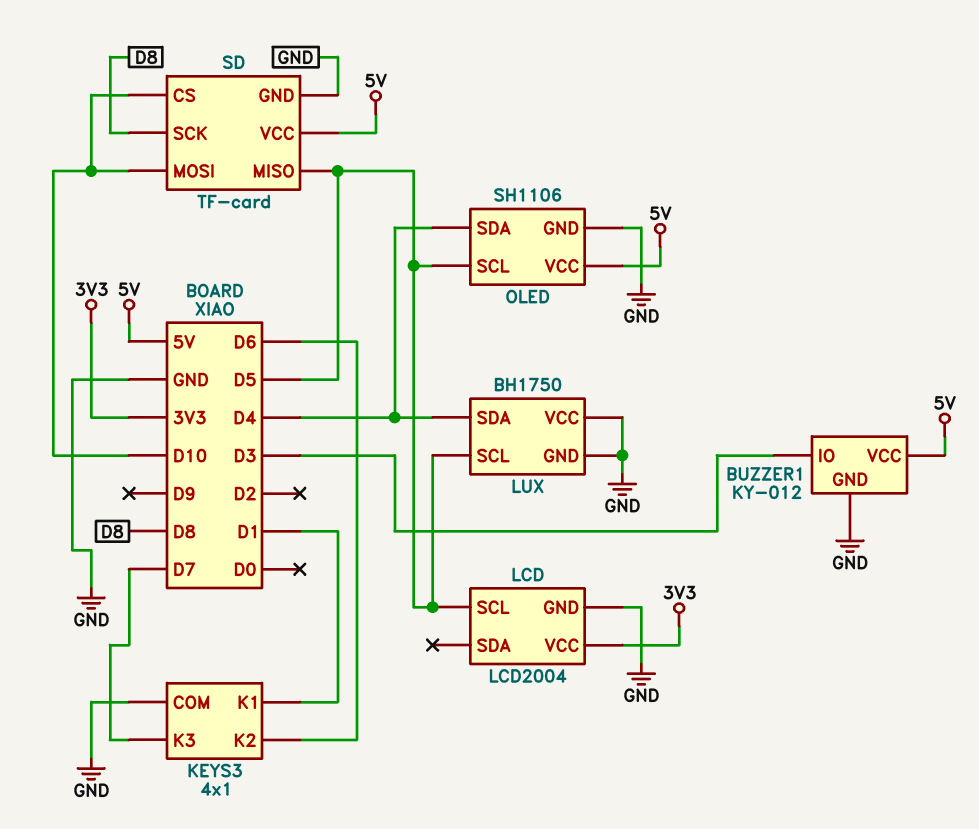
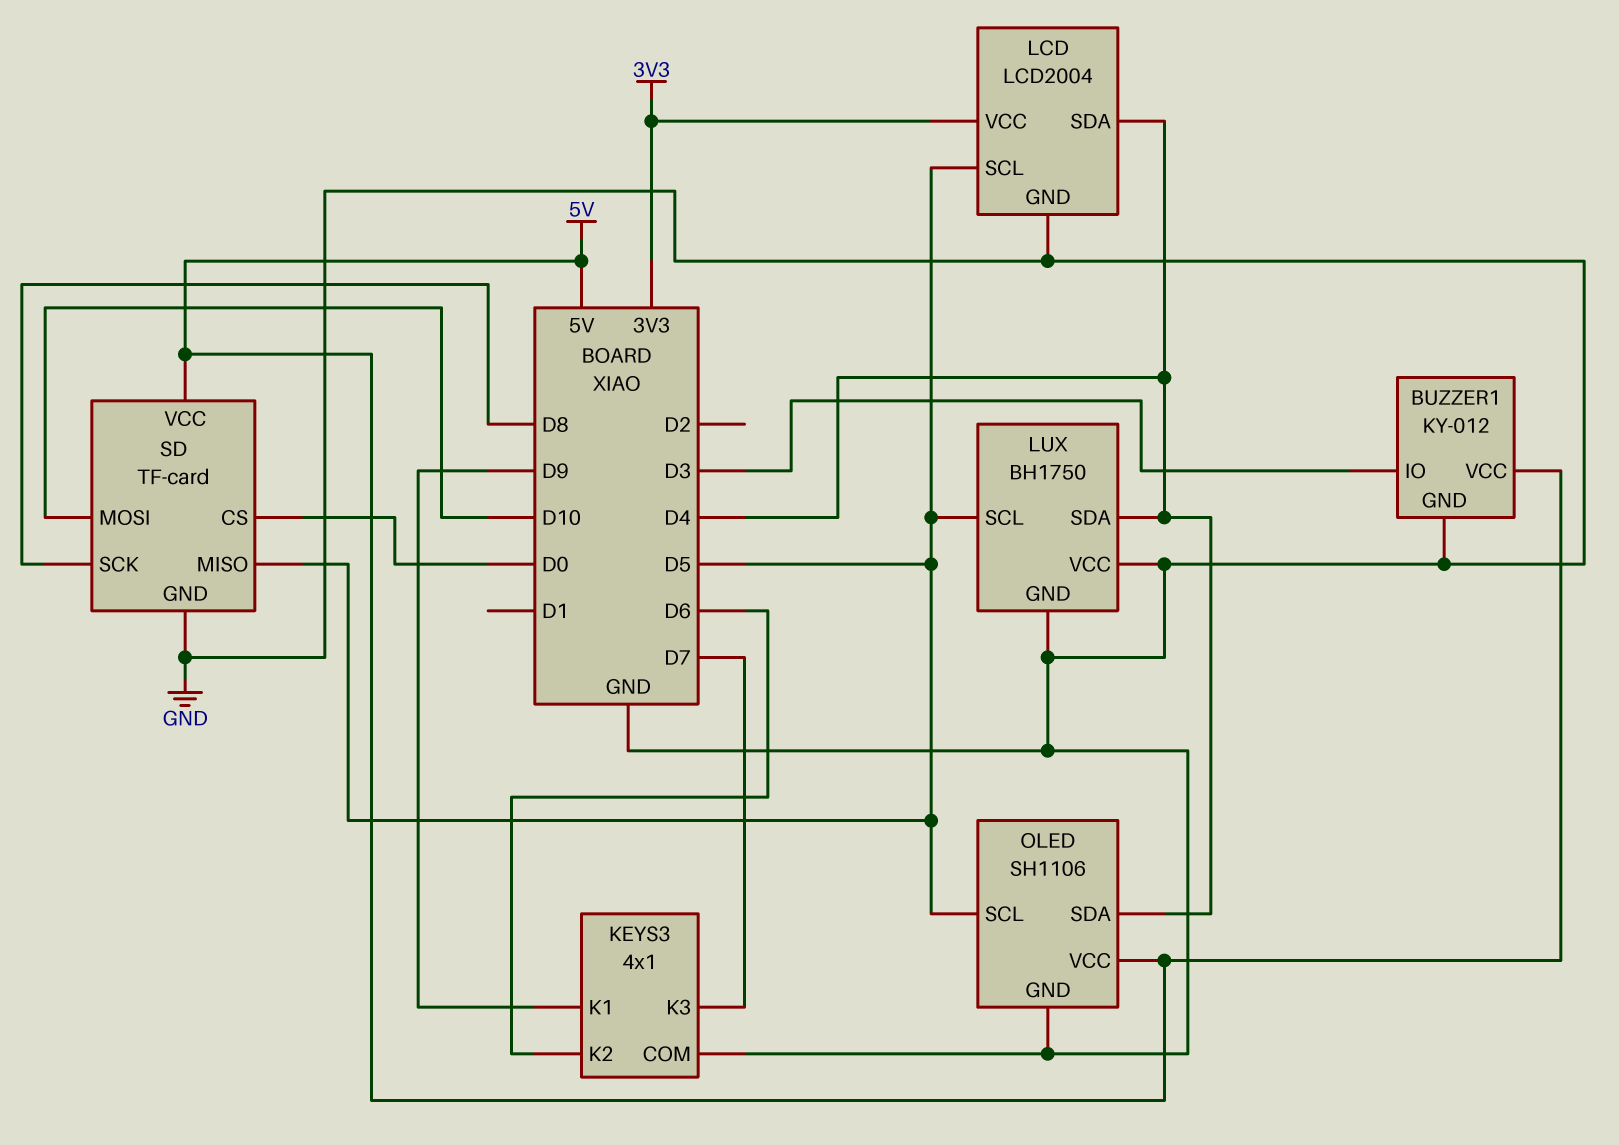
KEYS3 pin K1: D1 -> D9
LCD pin SDA: none -> D4
SD pin CS: D10 -> D0

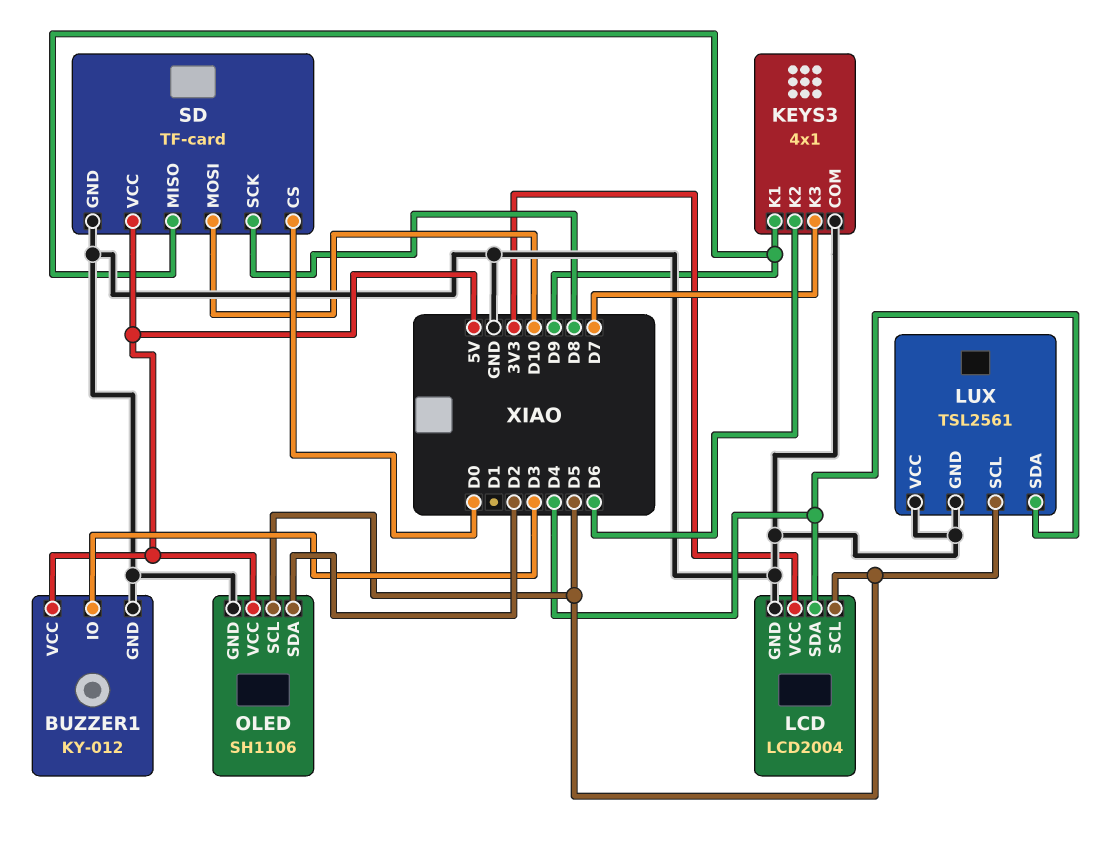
LUX: BH1750 -> TSL2561
OLED pin SDA: D4 -> D2
SD pin MISO: D5 -> D9

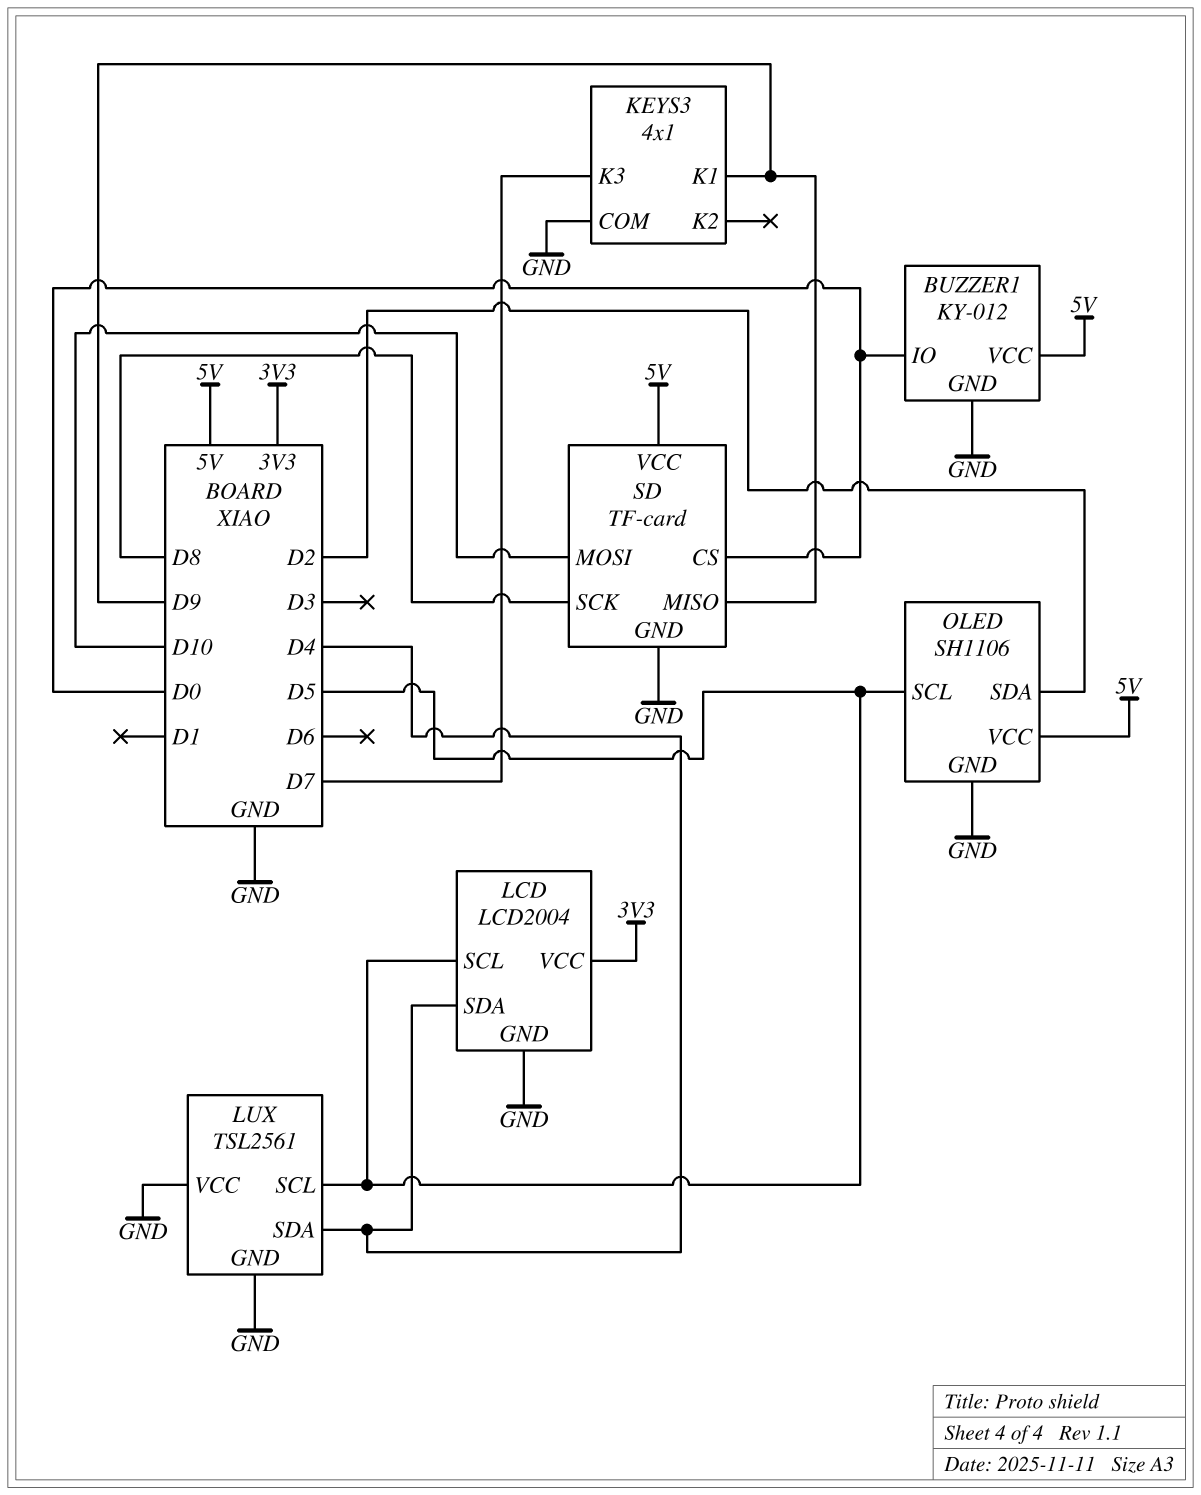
BUZZER1 pin IO: D3 -> D0
KEYS3 pin K2: D6 -> none

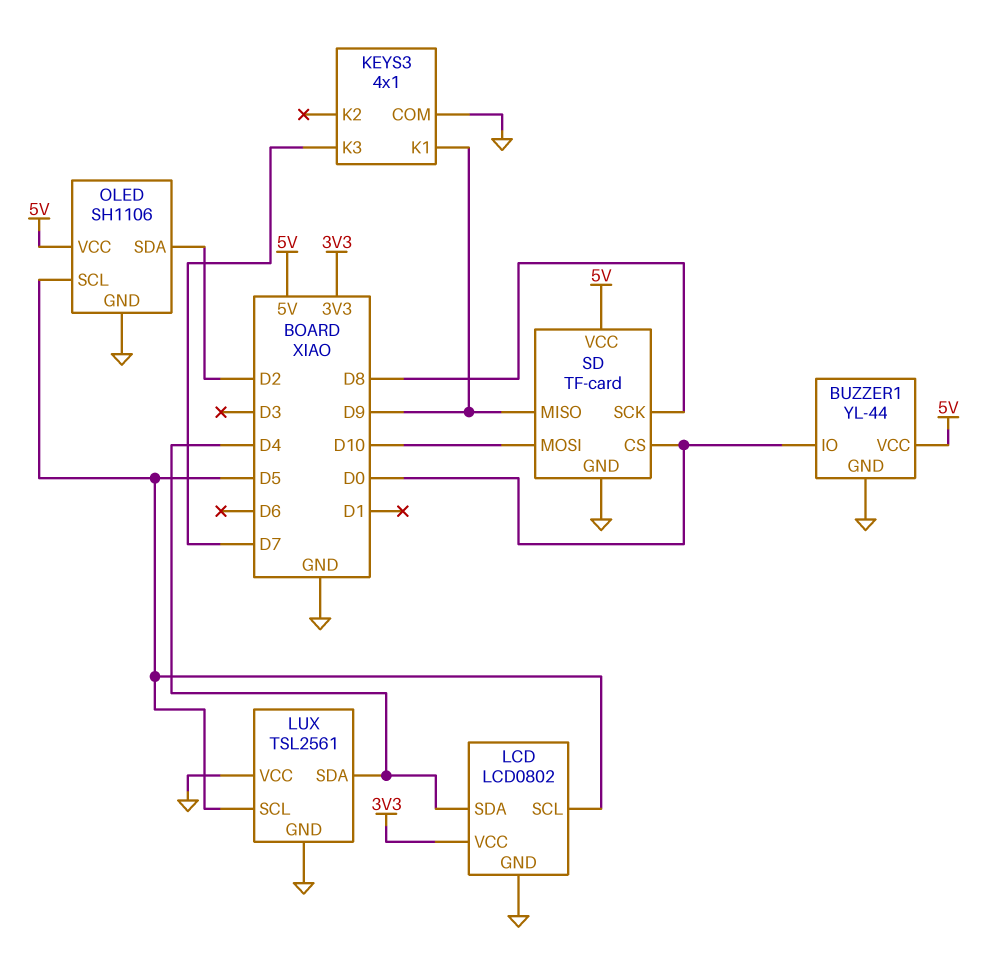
BUZZER1: KY-012 -> YL-44
LCD: LCD2004 -> LCD0802

